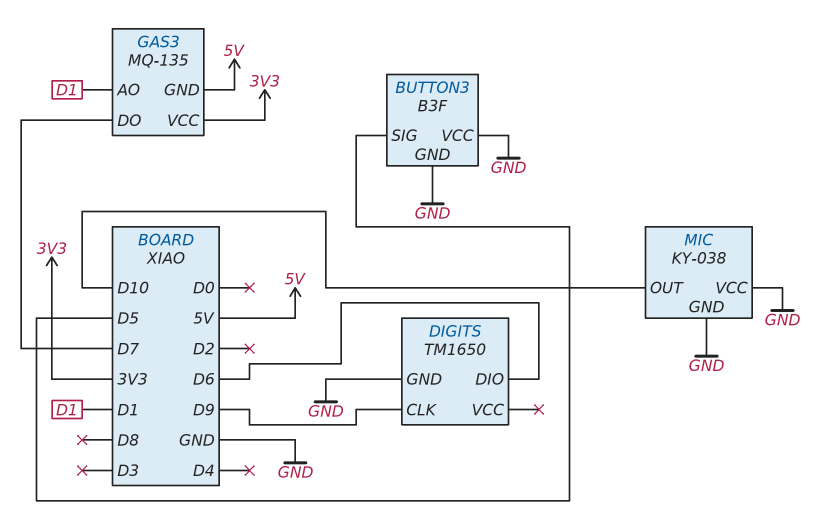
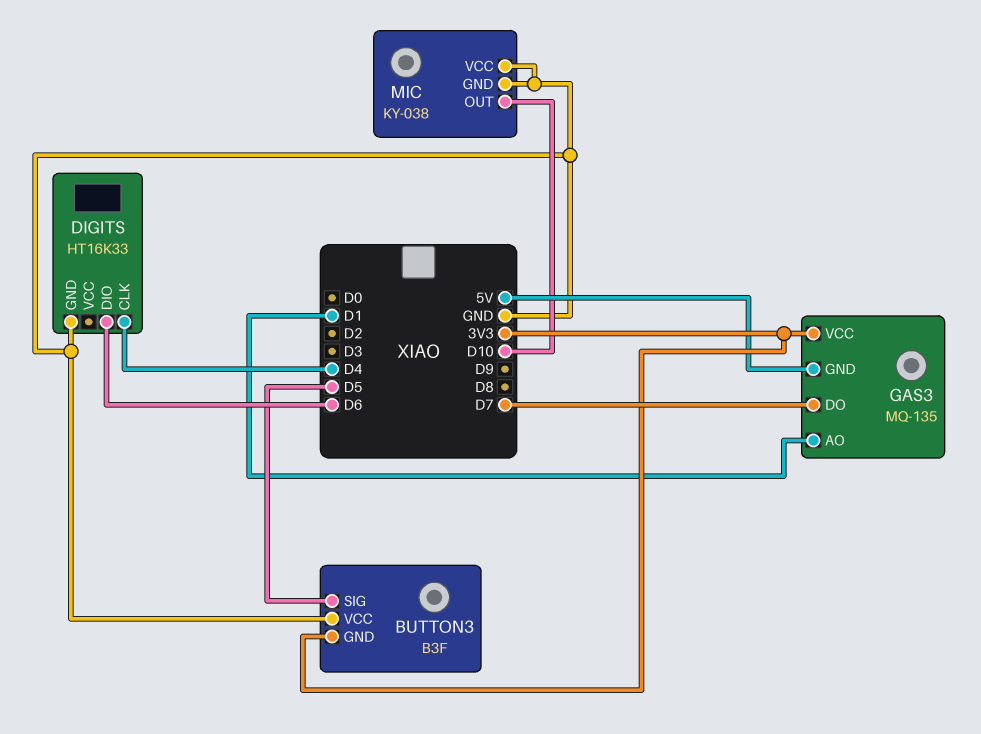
BUTTON3 pin GND: GND -> 3V3
DIGITS: TM1650 -> HT16K33
DIGITS pin CLK: D9 -> D4

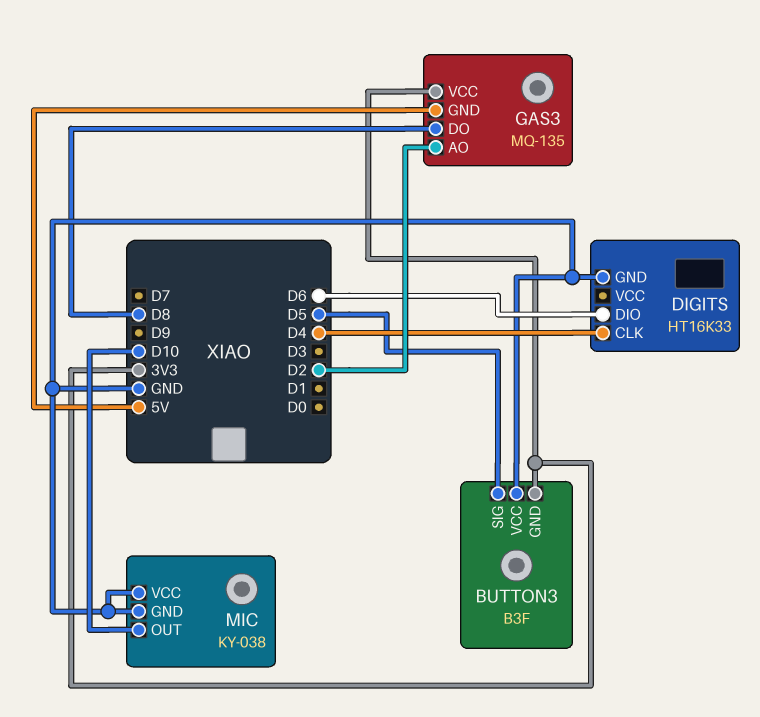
GAS3 pin AO: D1 -> D2
GAS3 pin DO: D7 -> D8

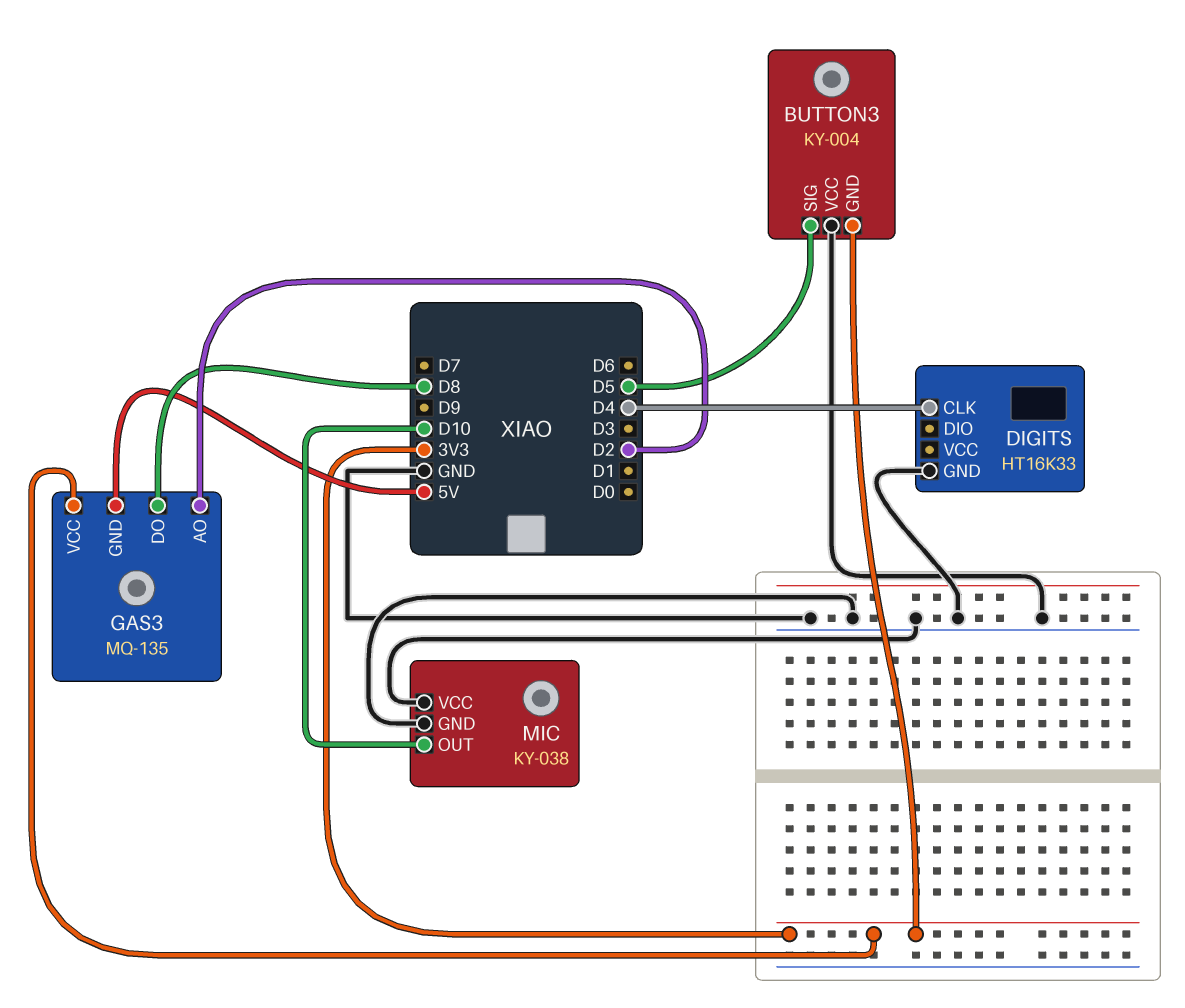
BUTTON3: B3F -> KY-004
DIGITS pin DIO: D6 -> none

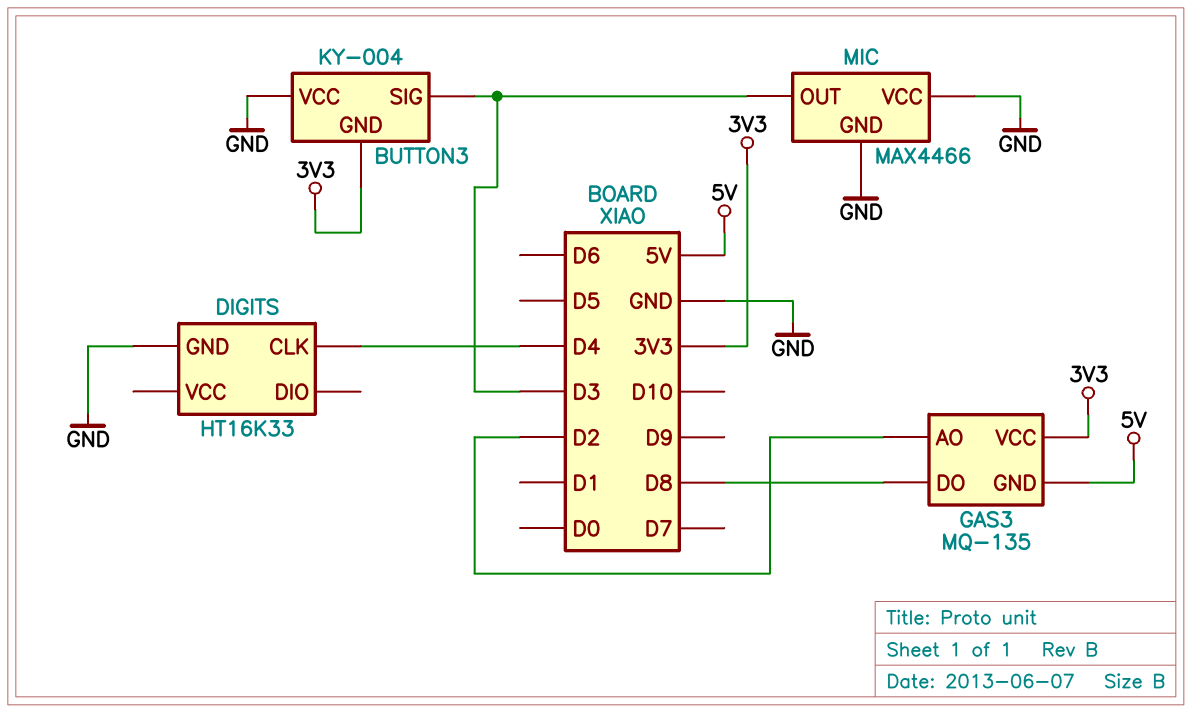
BUTTON3 pin SIG: D5 -> D3
MIC: KY-038 -> MAX4466
MIC pin OUT: D10 -> D3

